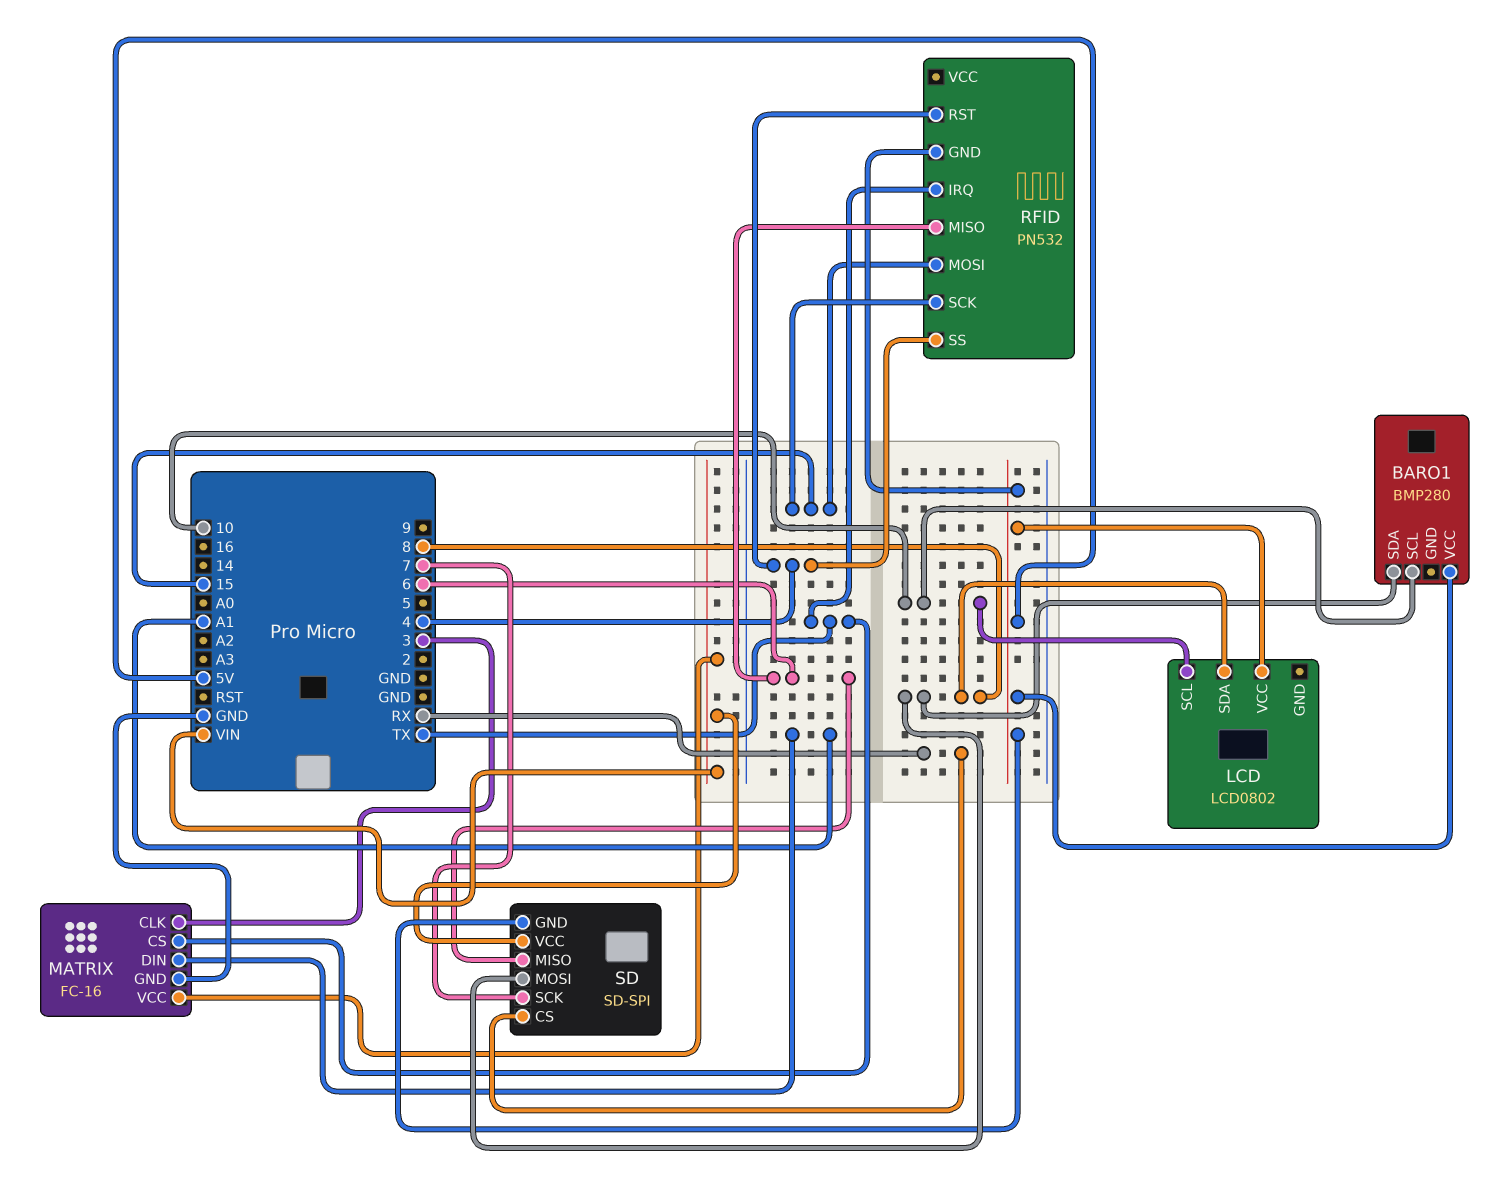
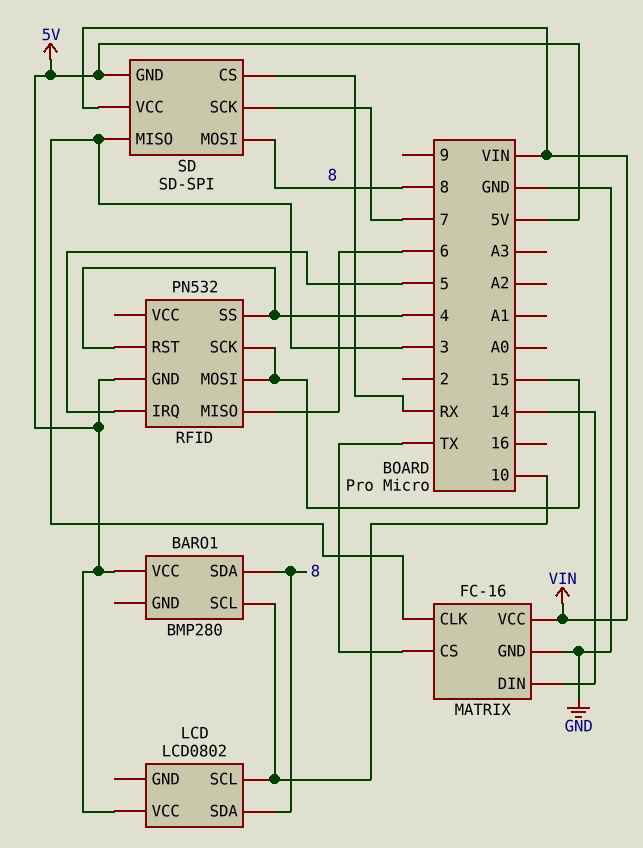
MATRIX pin DIN: A1 -> 14
RFID pin IRQ: TX -> 5
SD pin MISO: 6 -> 3

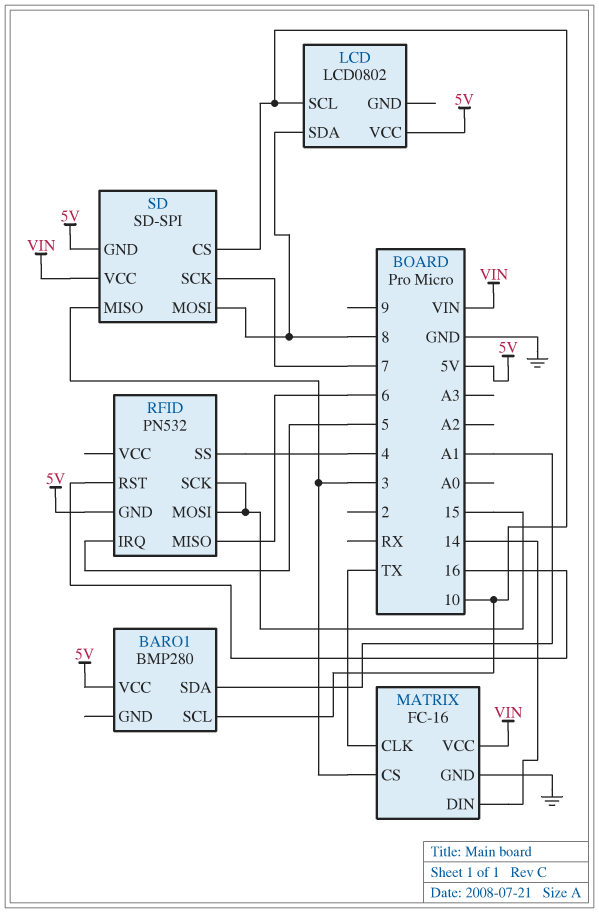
BARO1 pin SDA: 8 -> A1
MATRIX pin CLK: 3 -> TX
MATRIX pin CS: TX -> 3
RFID pin RST: 4 -> 16
SD pin CS: RX -> 10

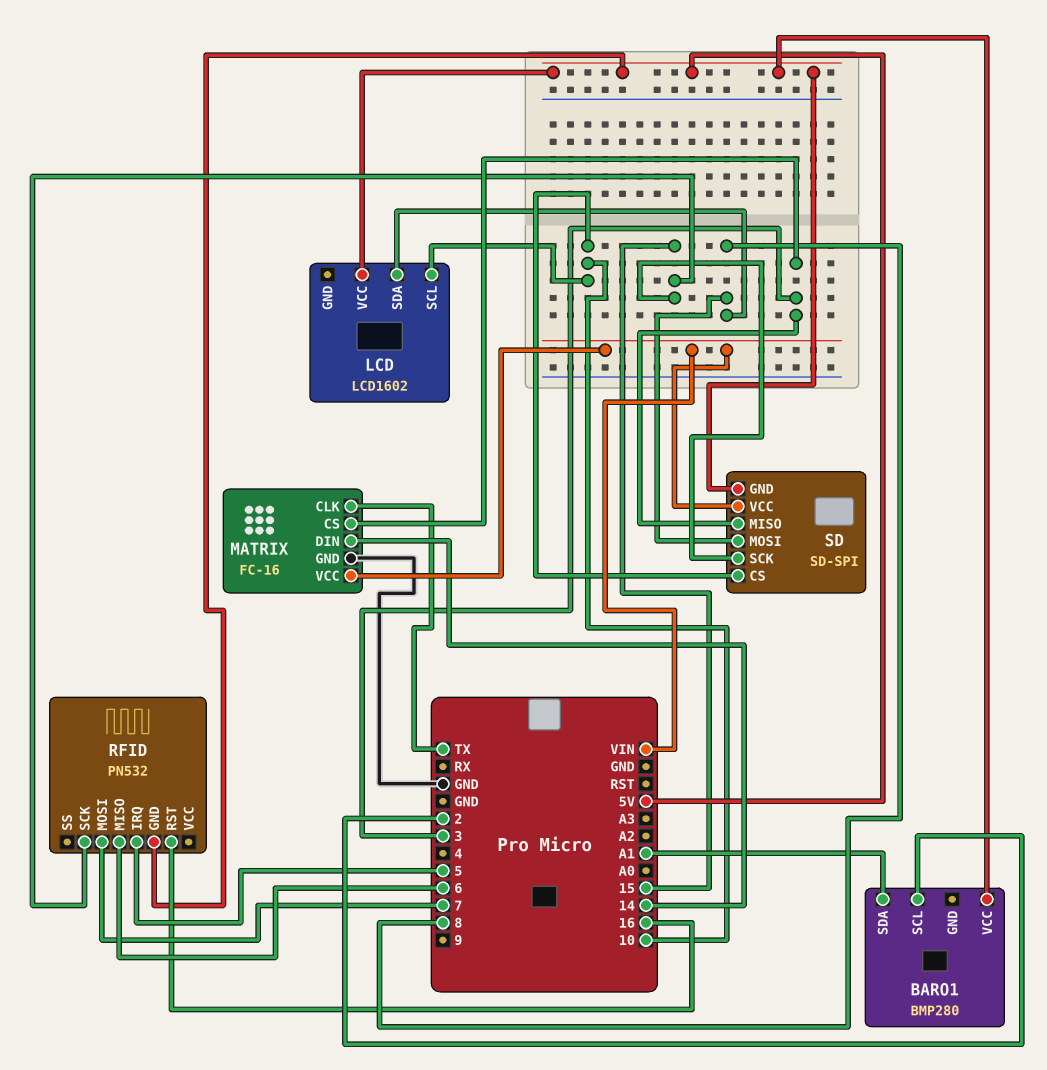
BARO1 pin SCL: 10 -> 2
LCD: LCD0802 -> LCD1602
RFID pin MOSI: 15 -> 7
RFID pin SS: 4 -> none
SD pin SCK: 7 -> 15

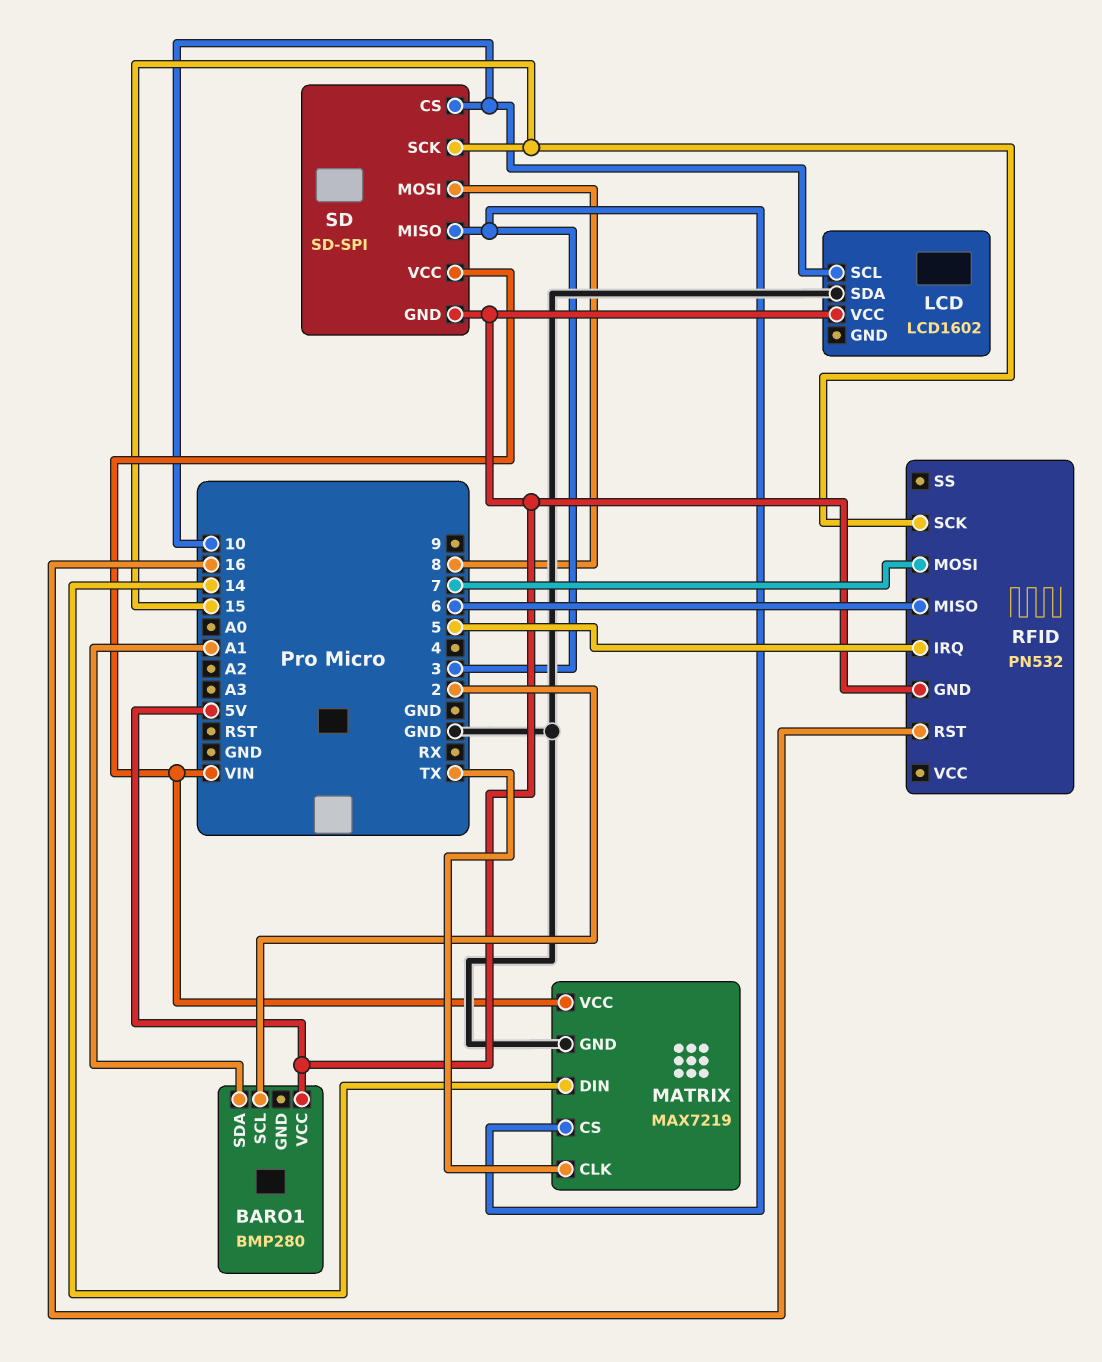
LCD pin SDA: 8 -> GND
MATRIX: FC-16 -> MAX7219

